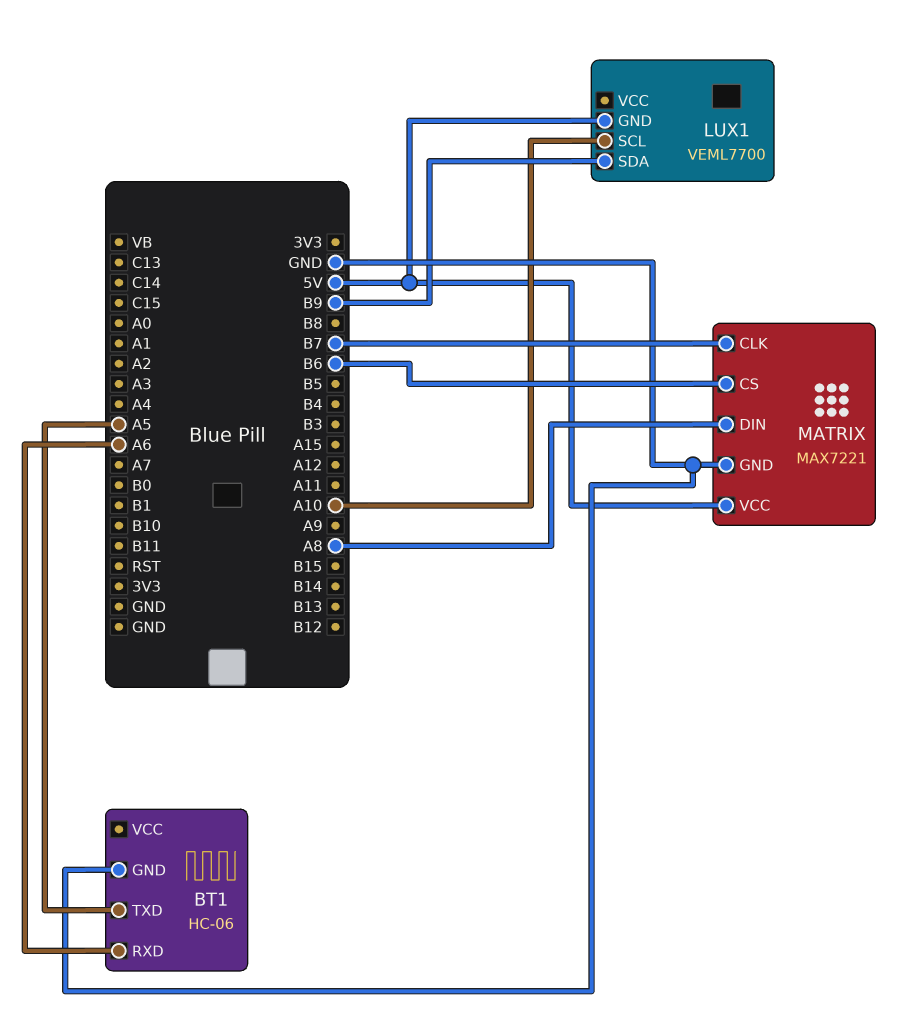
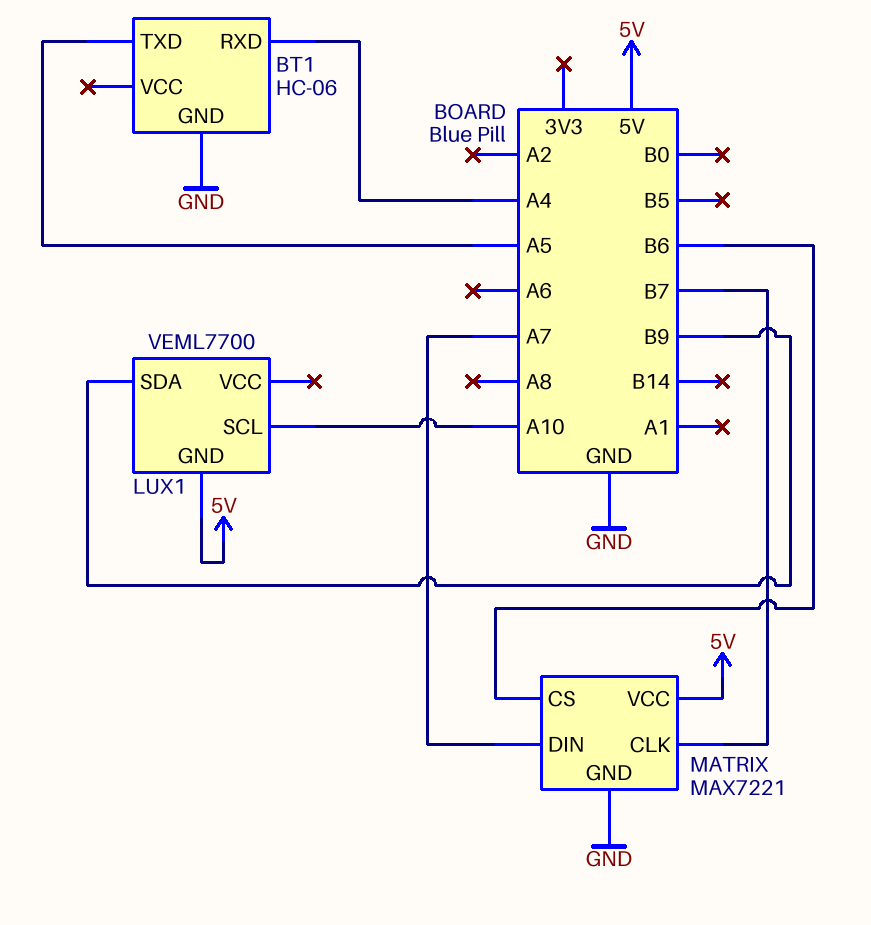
BT1 pin RXD: A6 -> A4
MATRIX pin DIN: A8 -> A7

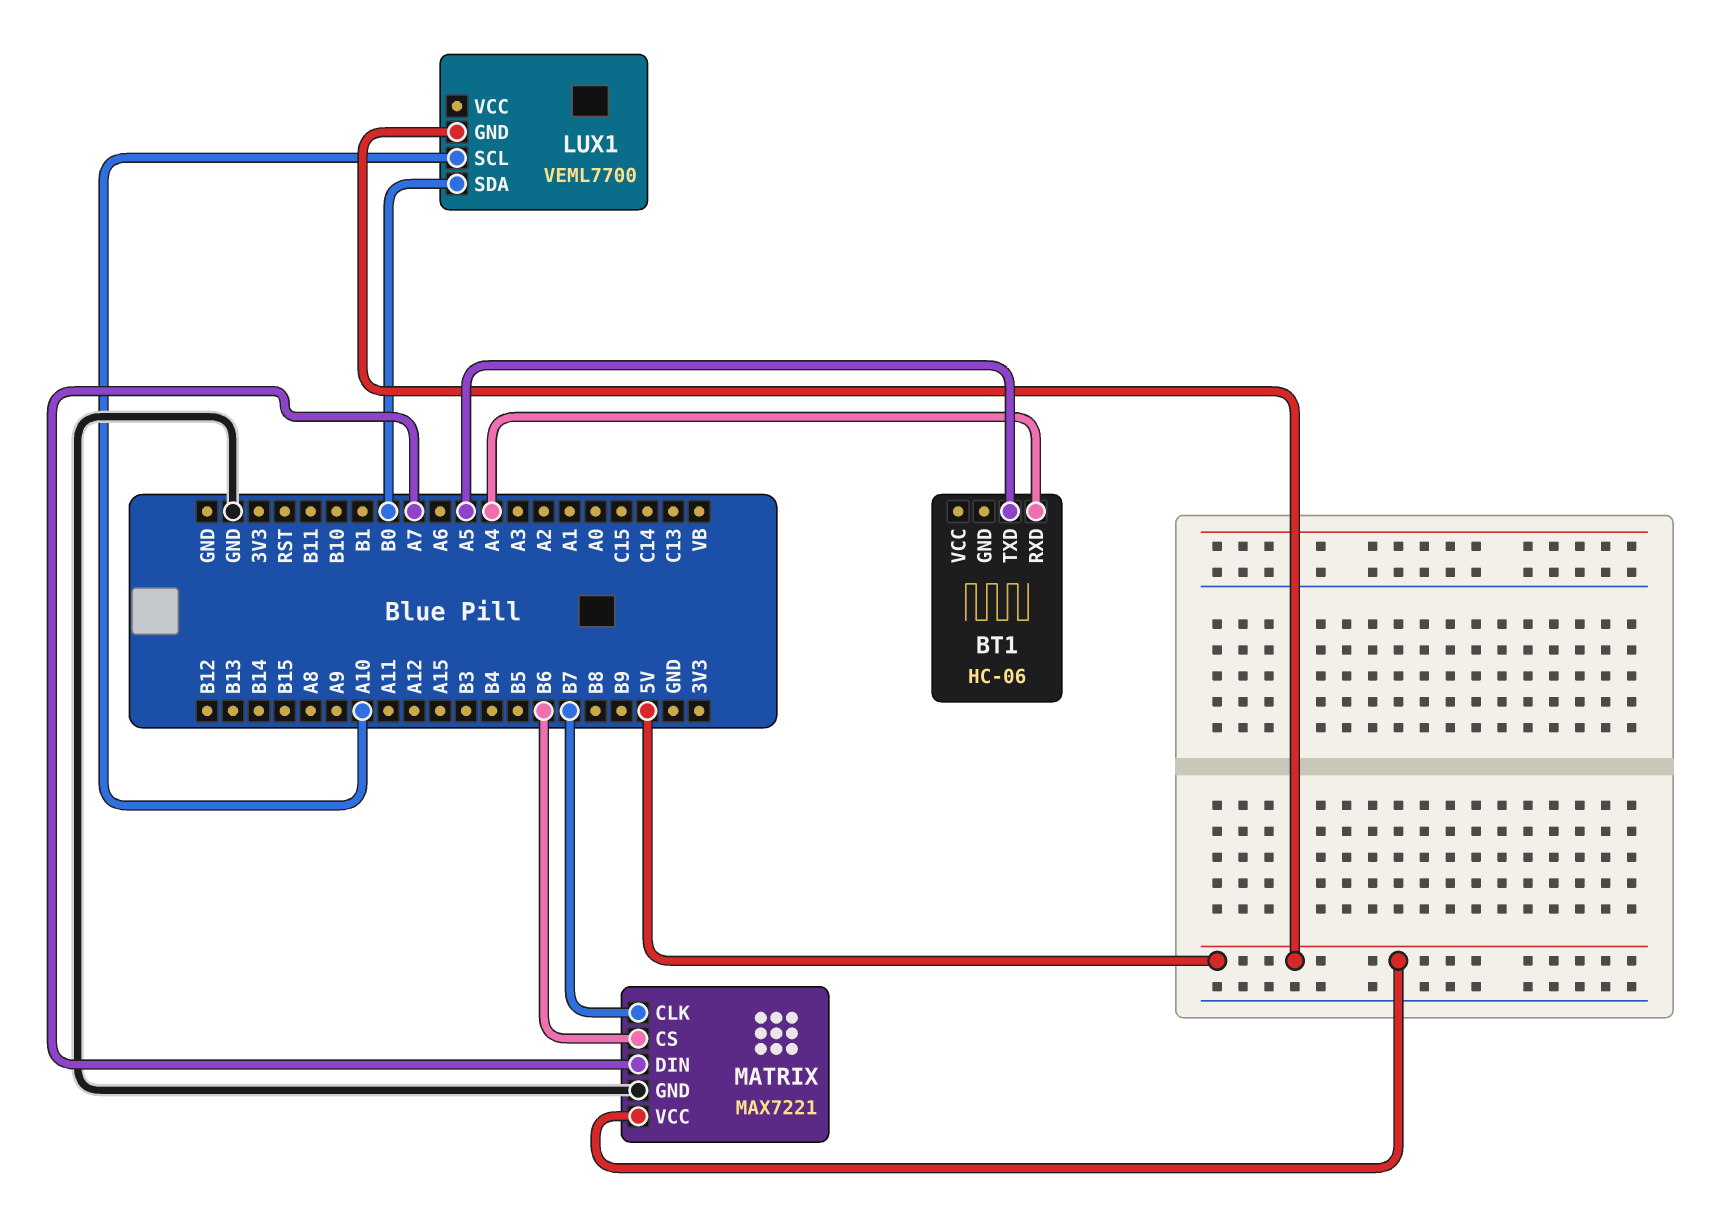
BT1 pin GND: GND -> none
LUX1 pin SDA: B9 -> B0

